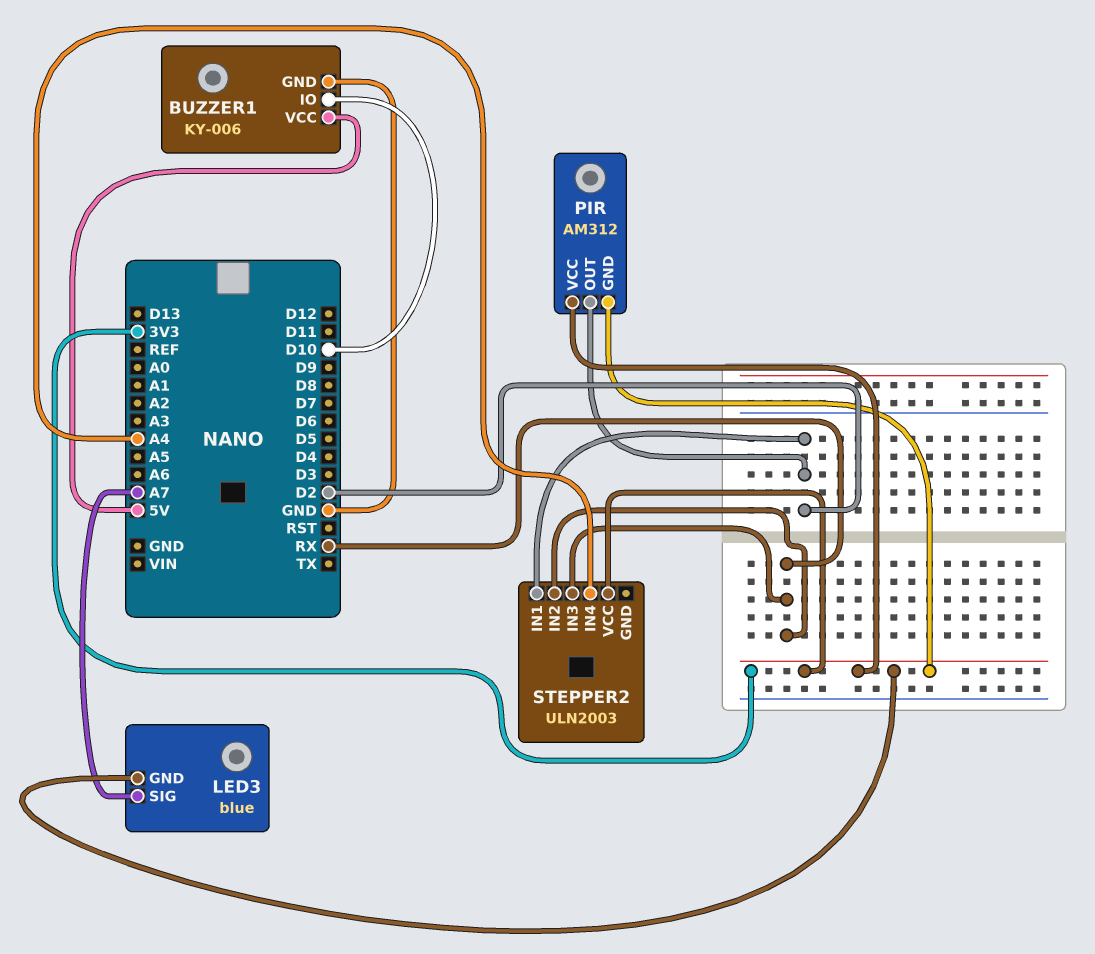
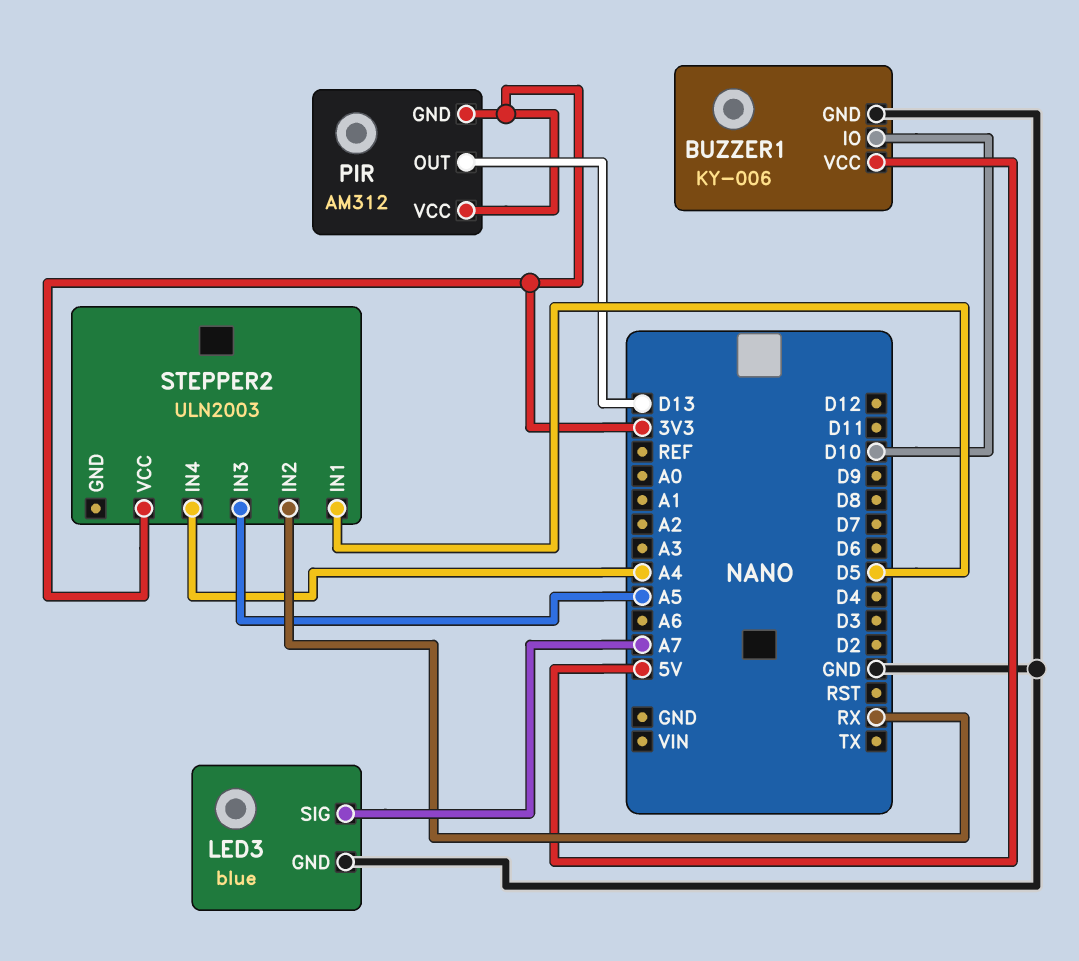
LED3 pin GND: 3V3 -> GND
PIR pin OUT: D2 -> D13
STEPPER2 pin IN1: D2 -> D5
STEPPER2 pin IN3: RX -> A5

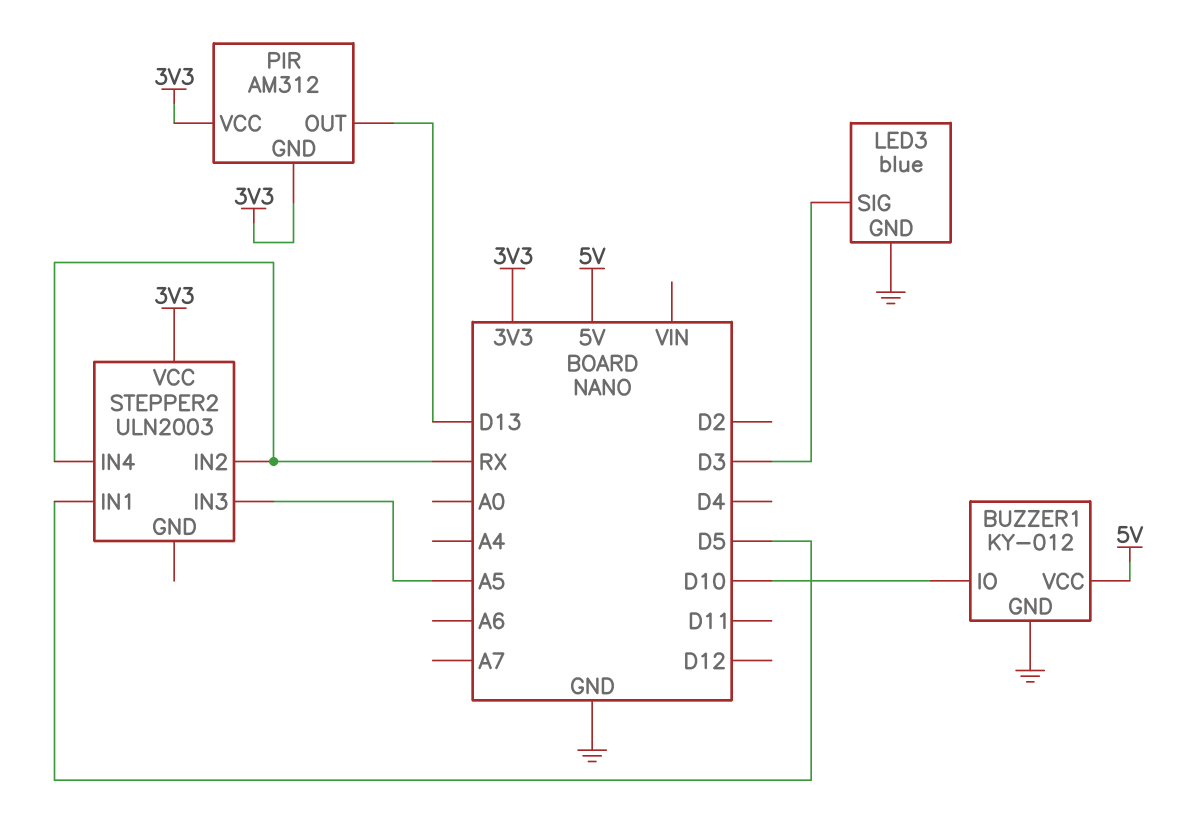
BUZZER1: KY-006 -> KY-012
LED3 pin SIG: A7 -> D3
STEPPER2 pin IN4: A4 -> RX

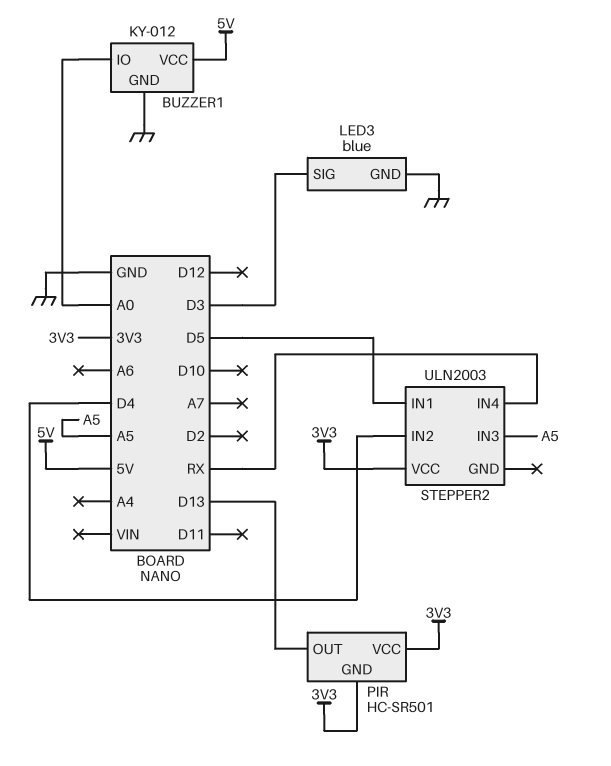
BUZZER1 pin IO: D10 -> A0
PIR: AM312 -> HC-SR501
STEPPER2 pin IN2: RX -> D4

